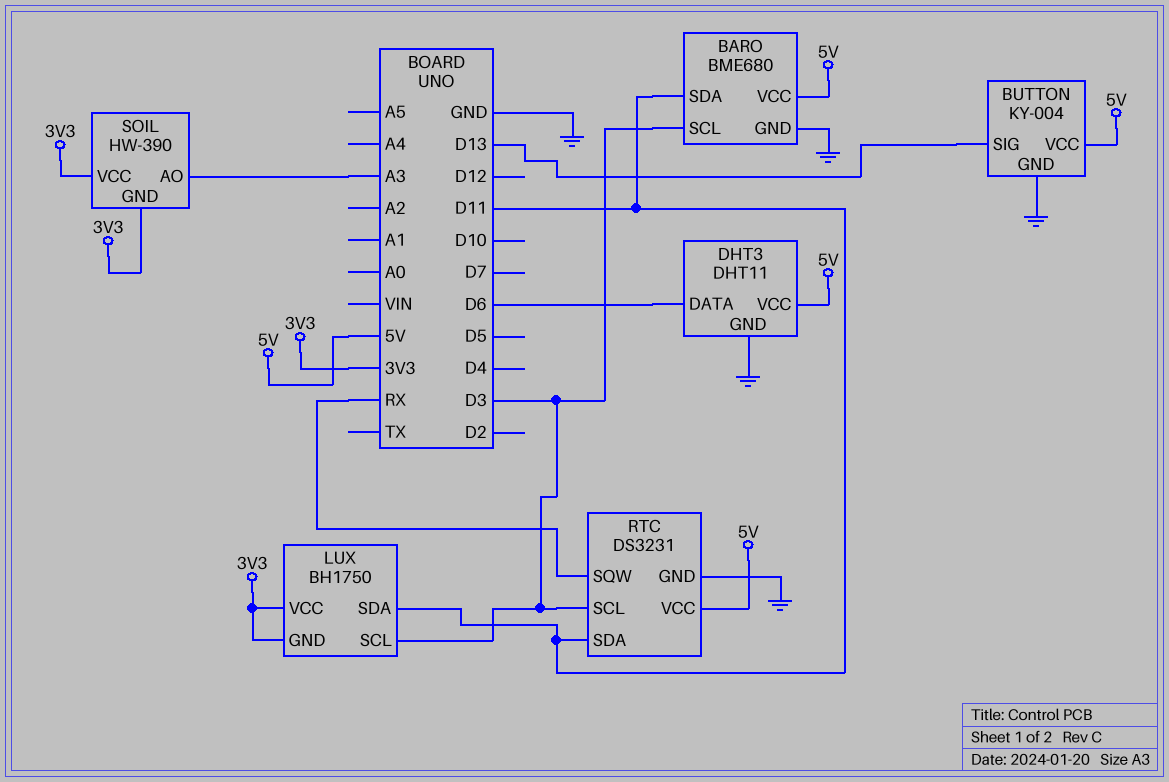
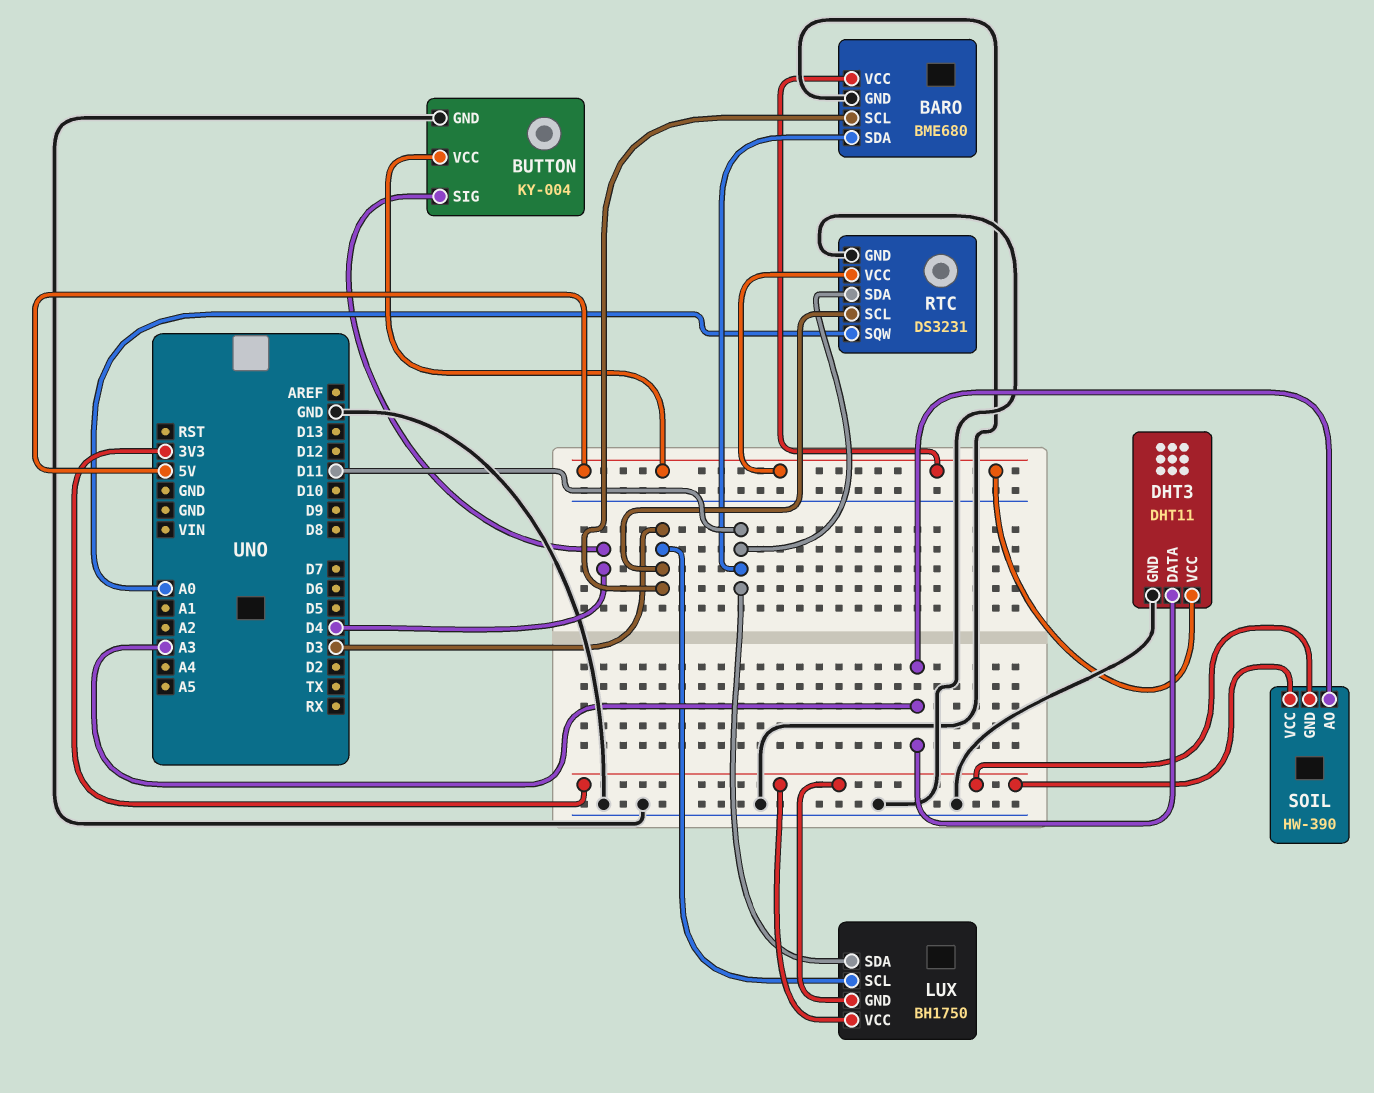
BUTTON pin SIG: D13 -> D4
DHT3 pin DATA: D6 -> A3
RTC pin SQW: RX -> A0

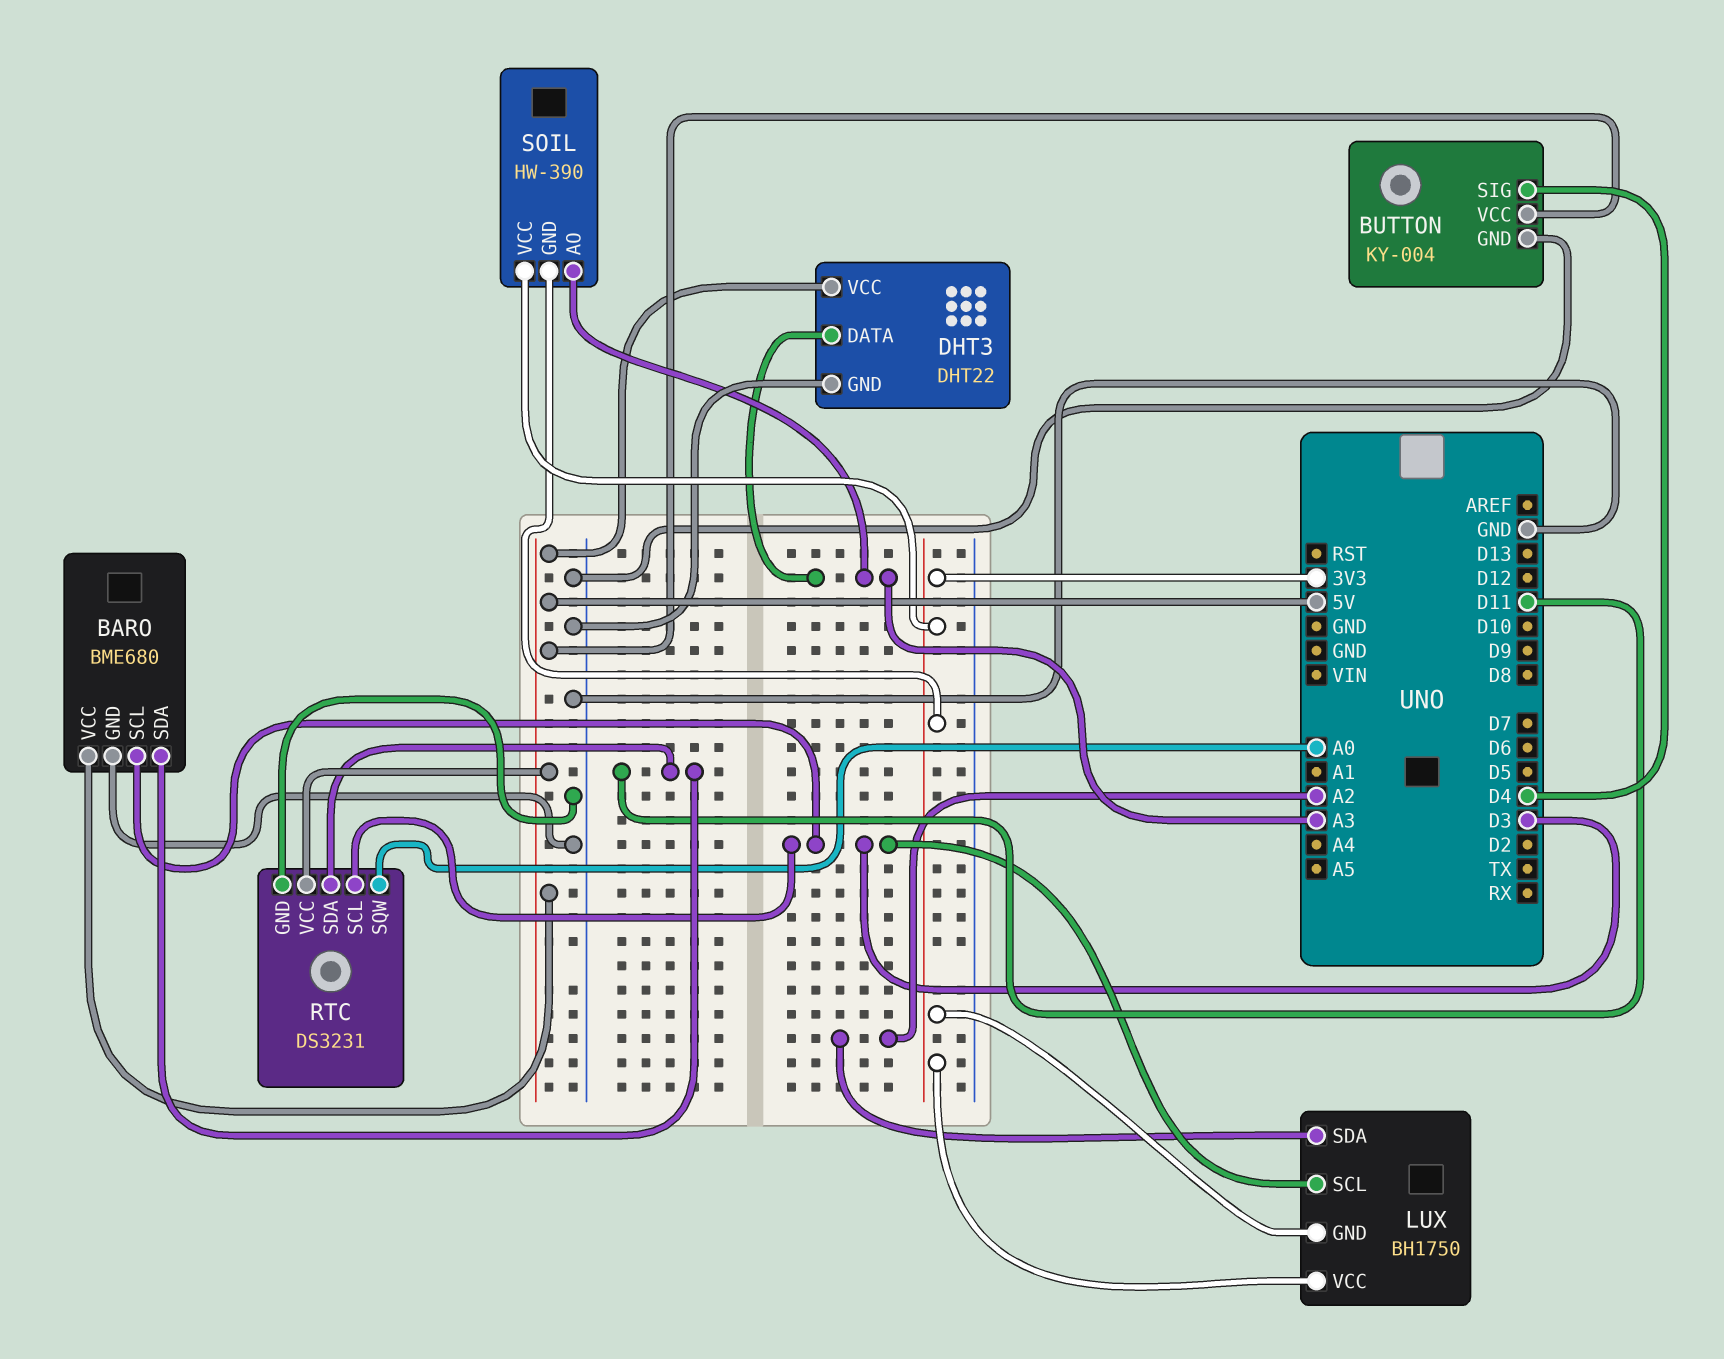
DHT3: DHT11 -> DHT22
LUX pin SDA: D11 -> A2

